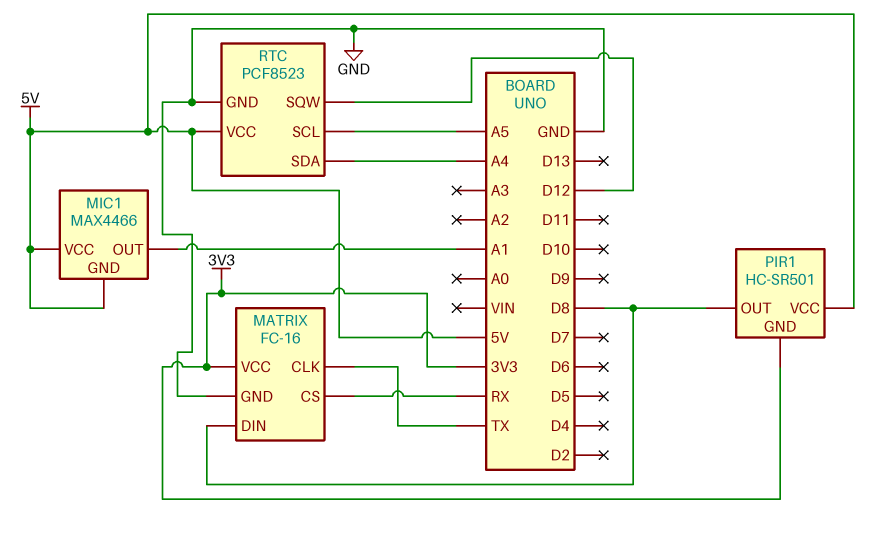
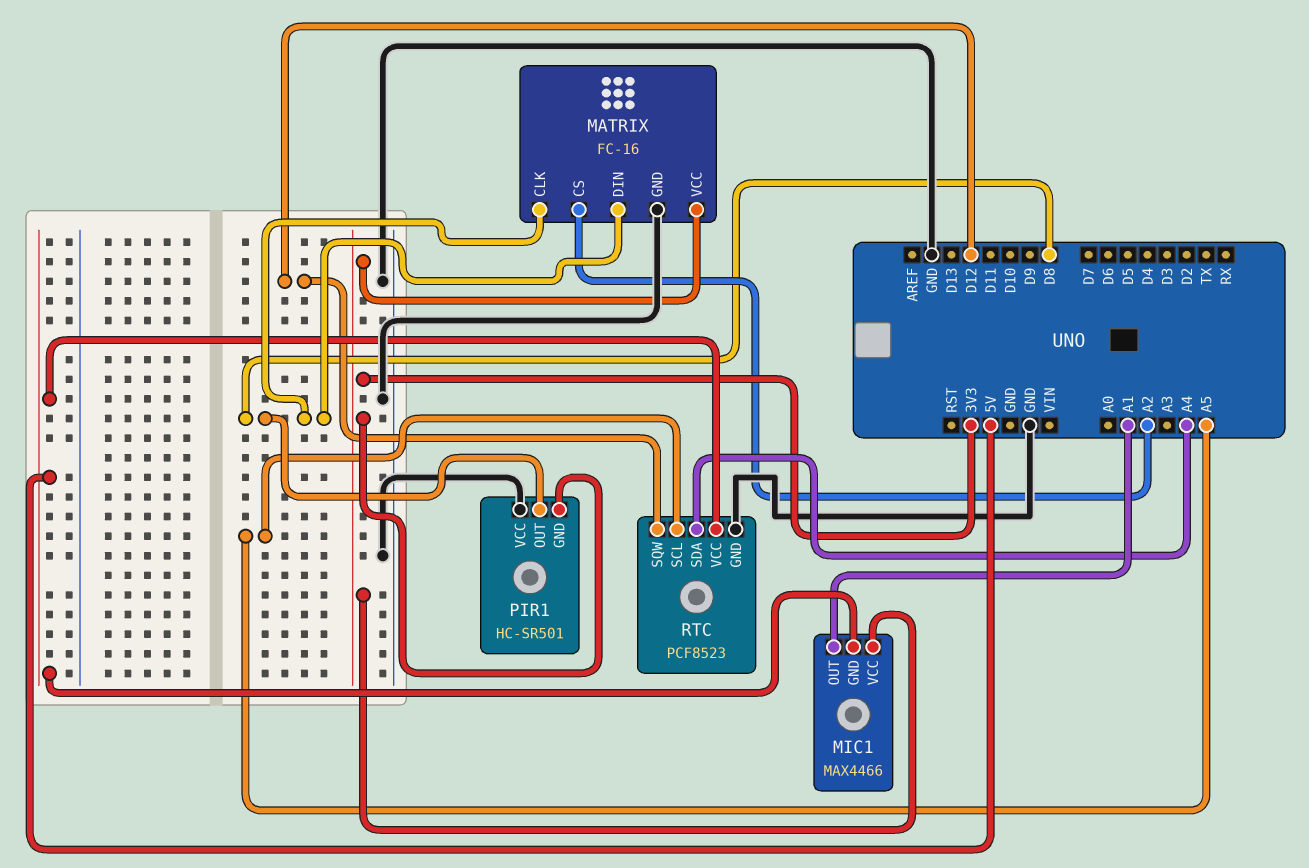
MATRIX pin CLK: TX -> D8
MATRIX pin CS: RX -> A2
MIC1 pin VCC: 5V -> 3V3
PIR1 pin VCC: 5V -> GND

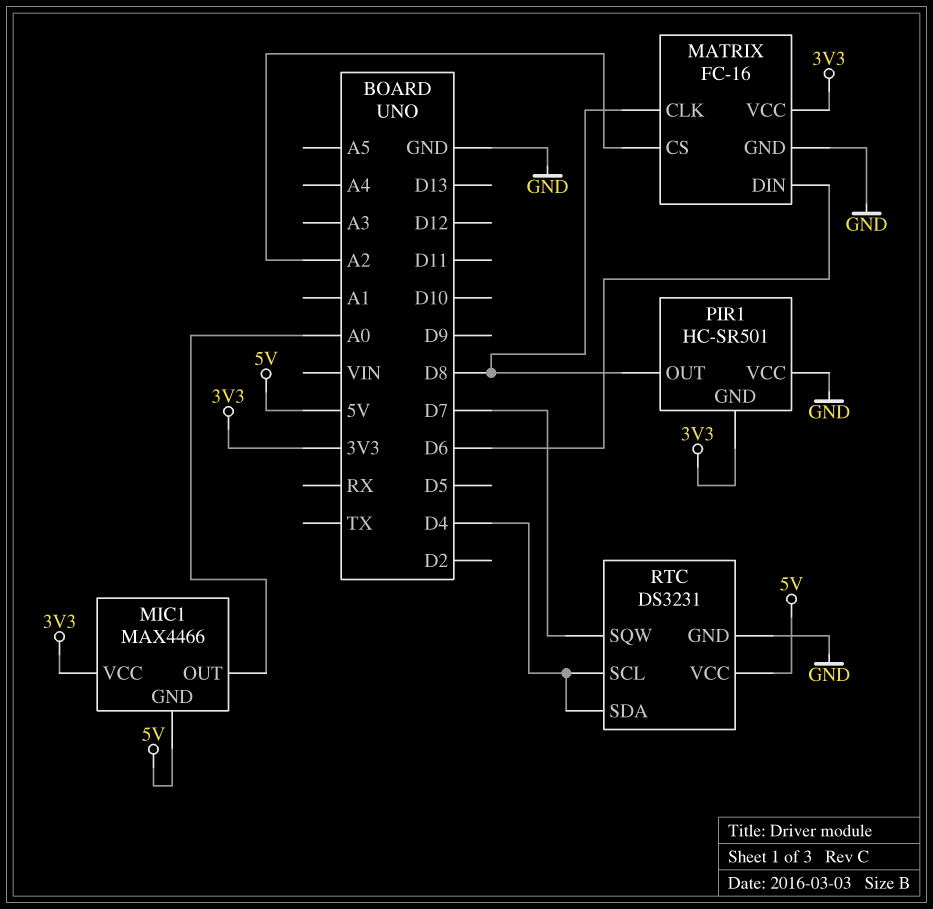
MATRIX pin DIN: D8 -> D6
MIC1 pin OUT: A1 -> A0
RTC: PCF8523 -> DS3231
RTC pin SCL: A5 -> D4
RTC pin SDA: A4 -> D4
RTC pin SQW: D12 -> D7

